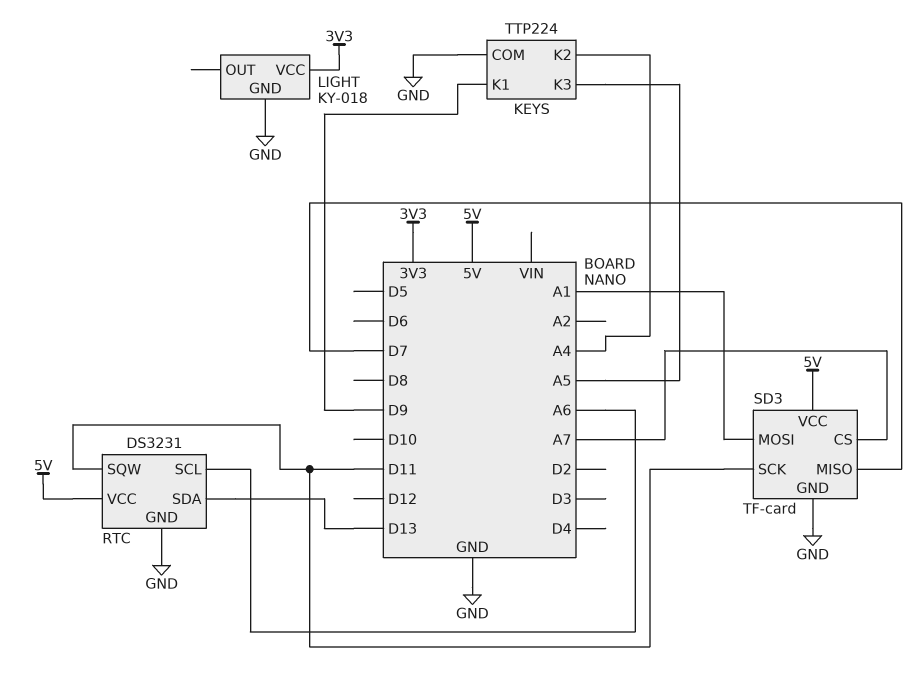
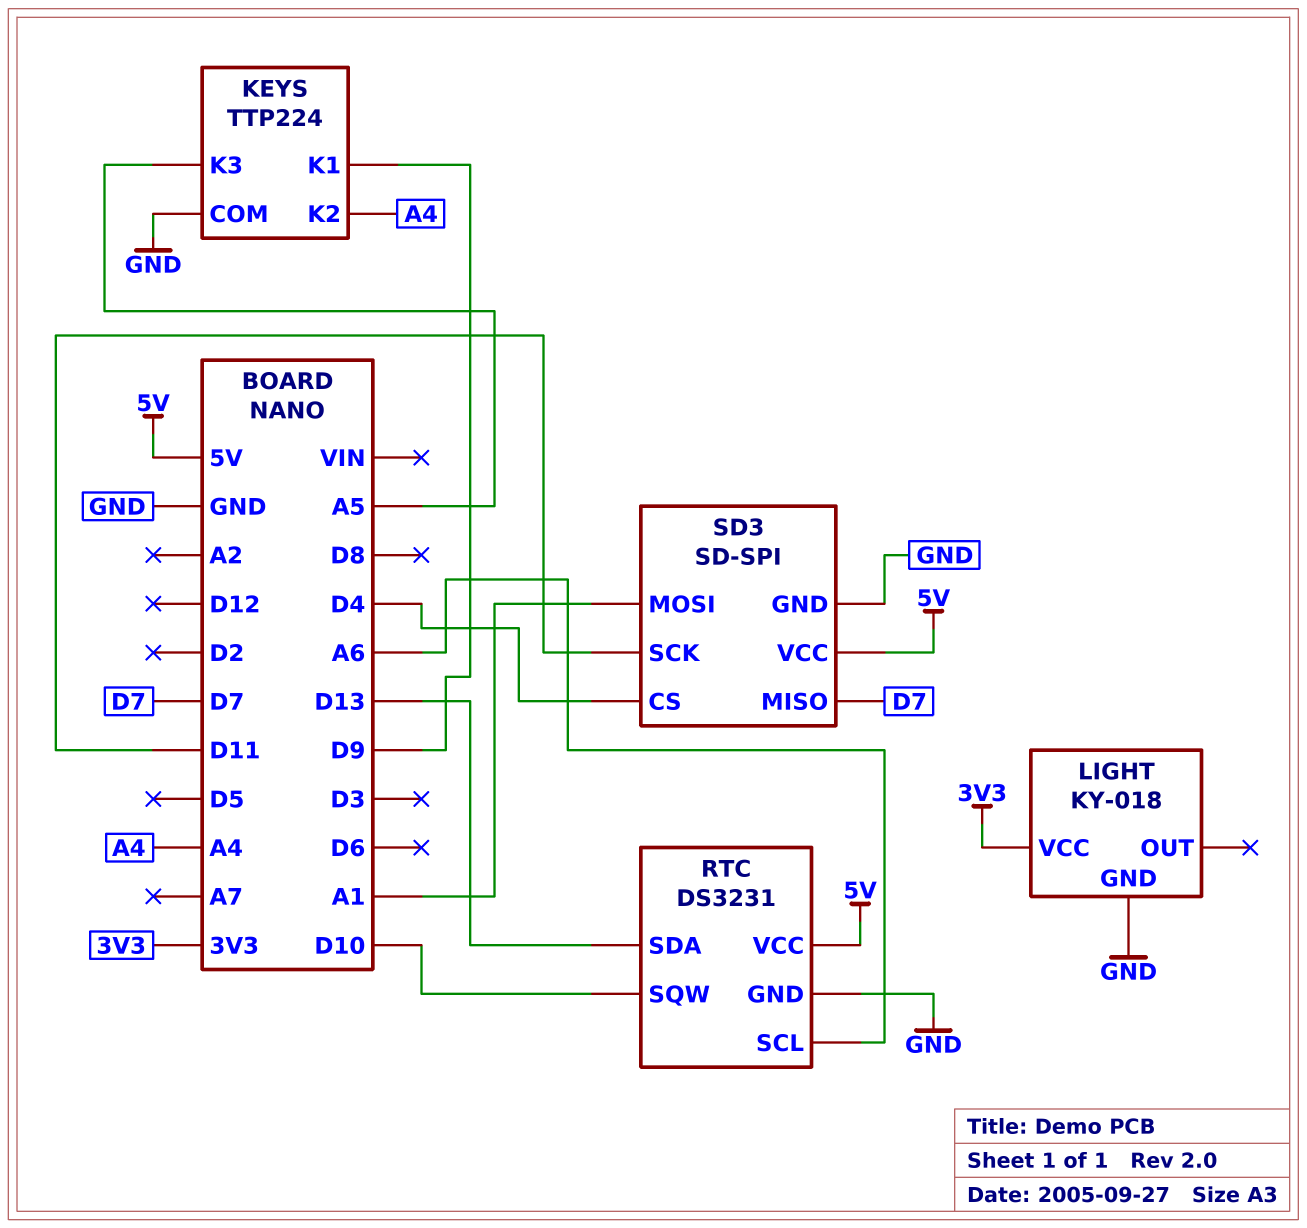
RTC pin SQW: D11 -> D10
SD3: TF-card -> SD-SPI
SD3 pin CS: A7 -> D4

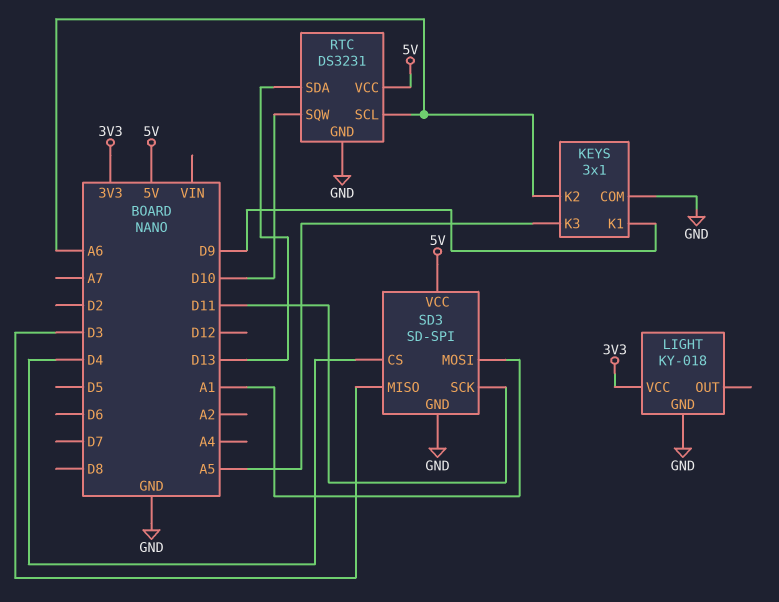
KEYS: TTP224 -> 3x1
KEYS pin K2: A4 -> A6
SD3 pin MISO: D7 -> D3

